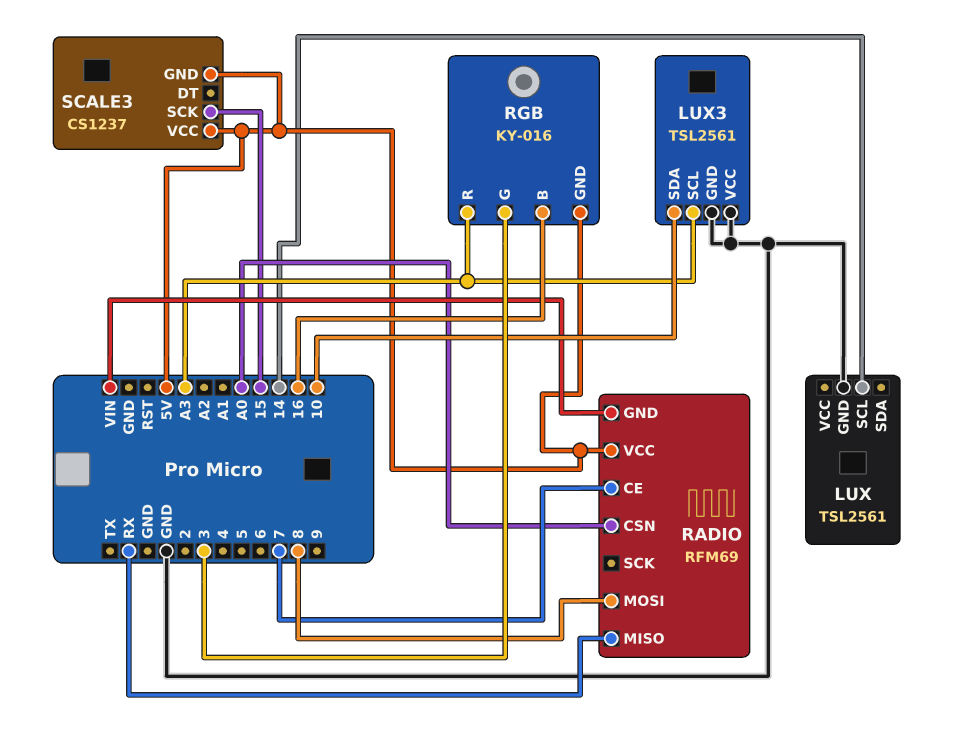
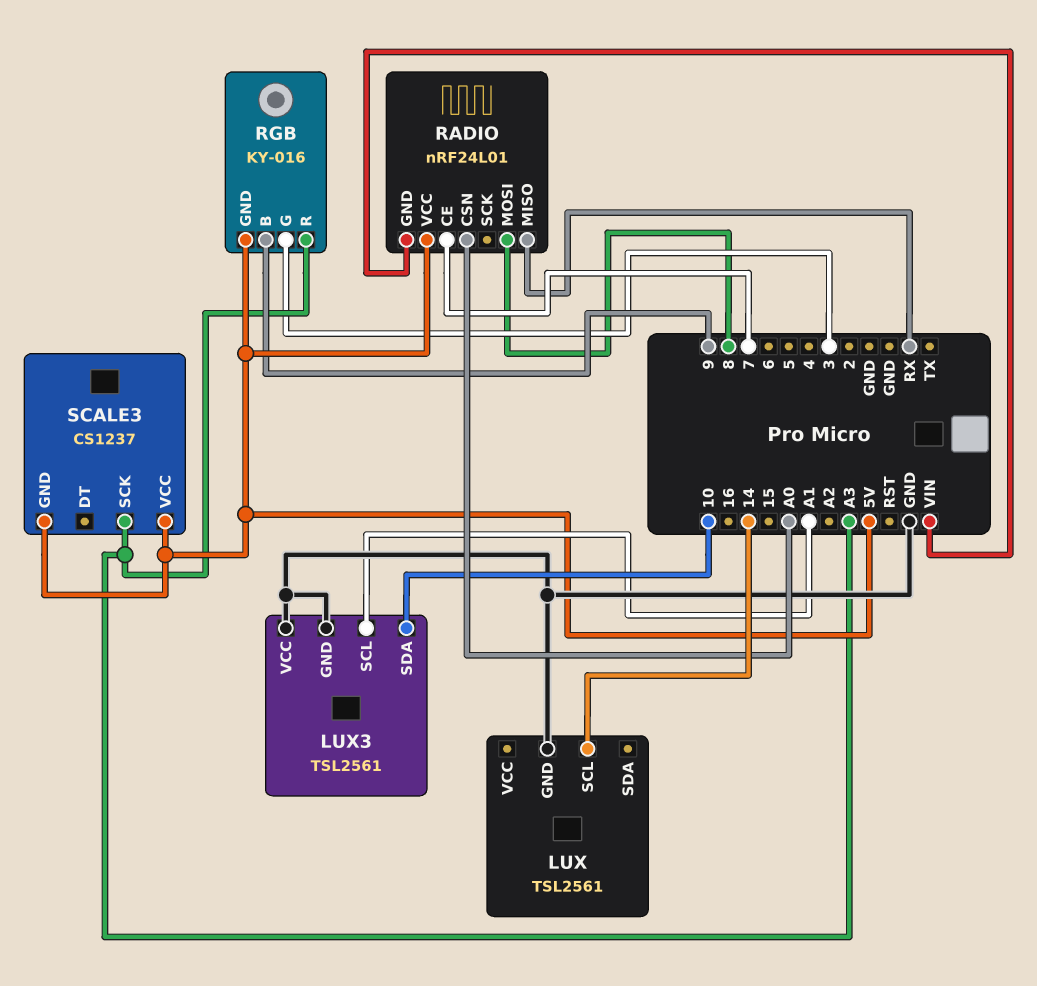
LUX3 pin SCL: A3 -> A1
RADIO: RFM69 -> nRF24L01
RGB pin B: 16 -> 9
SCALE3 pin SCK: 15 -> A3

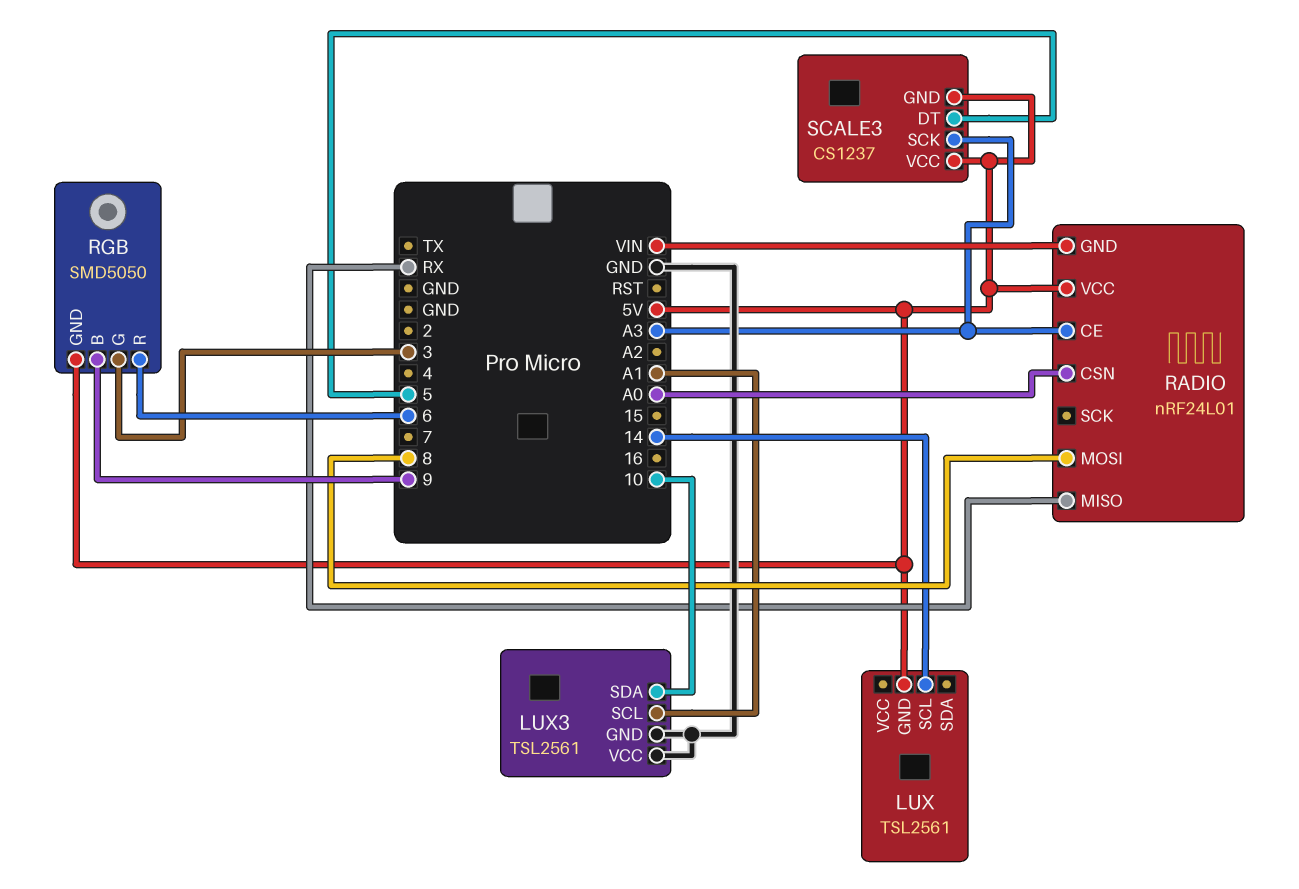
LUX pin GND: GND -> 5V
RADIO pin CE: 7 -> A3
RGB: KY-016 -> SMD5050
RGB pin R: A3 -> 6
SCALE3 pin DT: none -> 5

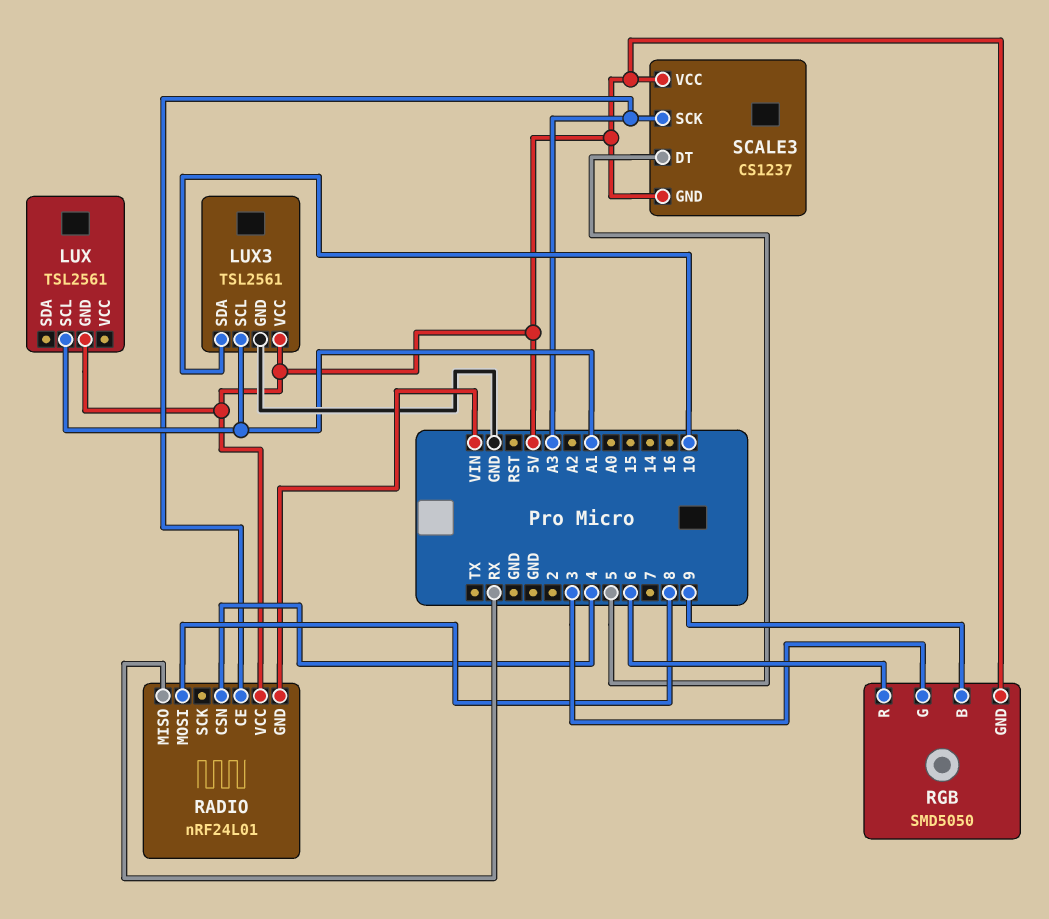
LUX pin SCL: 14 -> A1
LUX3 pin VCC: GND -> 5V
RADIO pin CSN: A0 -> 4

